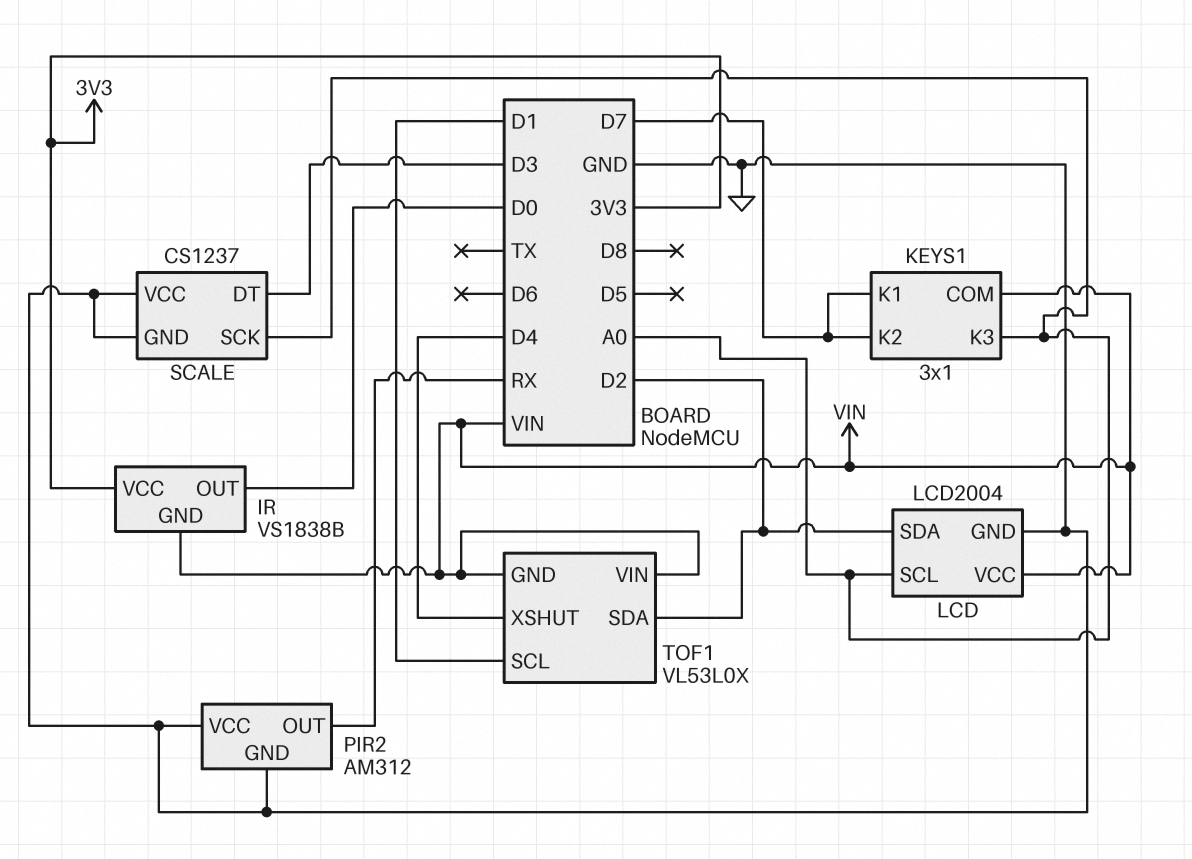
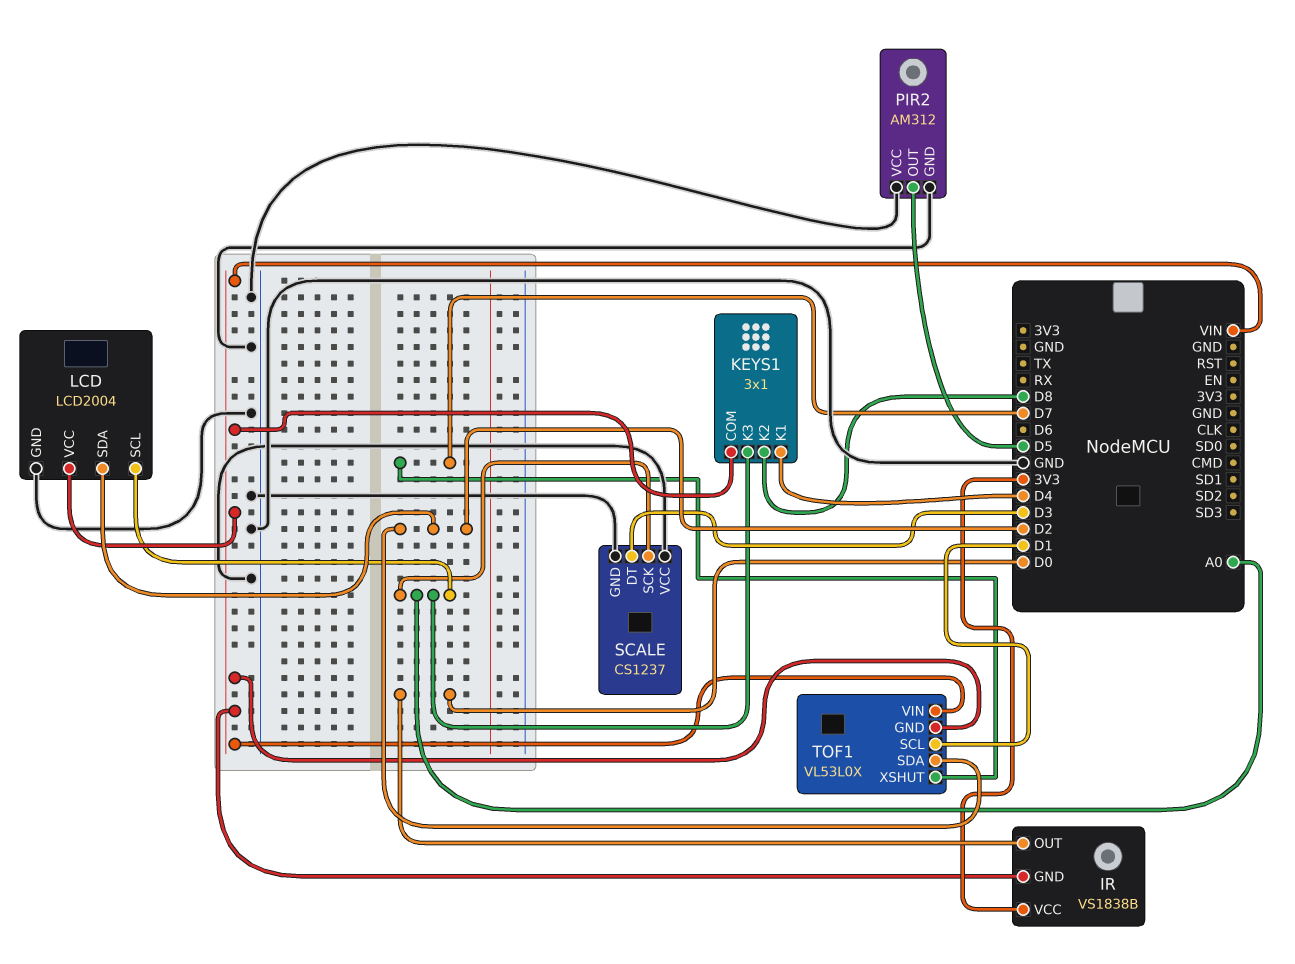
KEYS1 pin K1: D7 -> D4
KEYS1 pin K2: D7 -> D8
PIR2 pin OUT: RX -> D5
TOF1 pin XSHUT: D4 -> D7

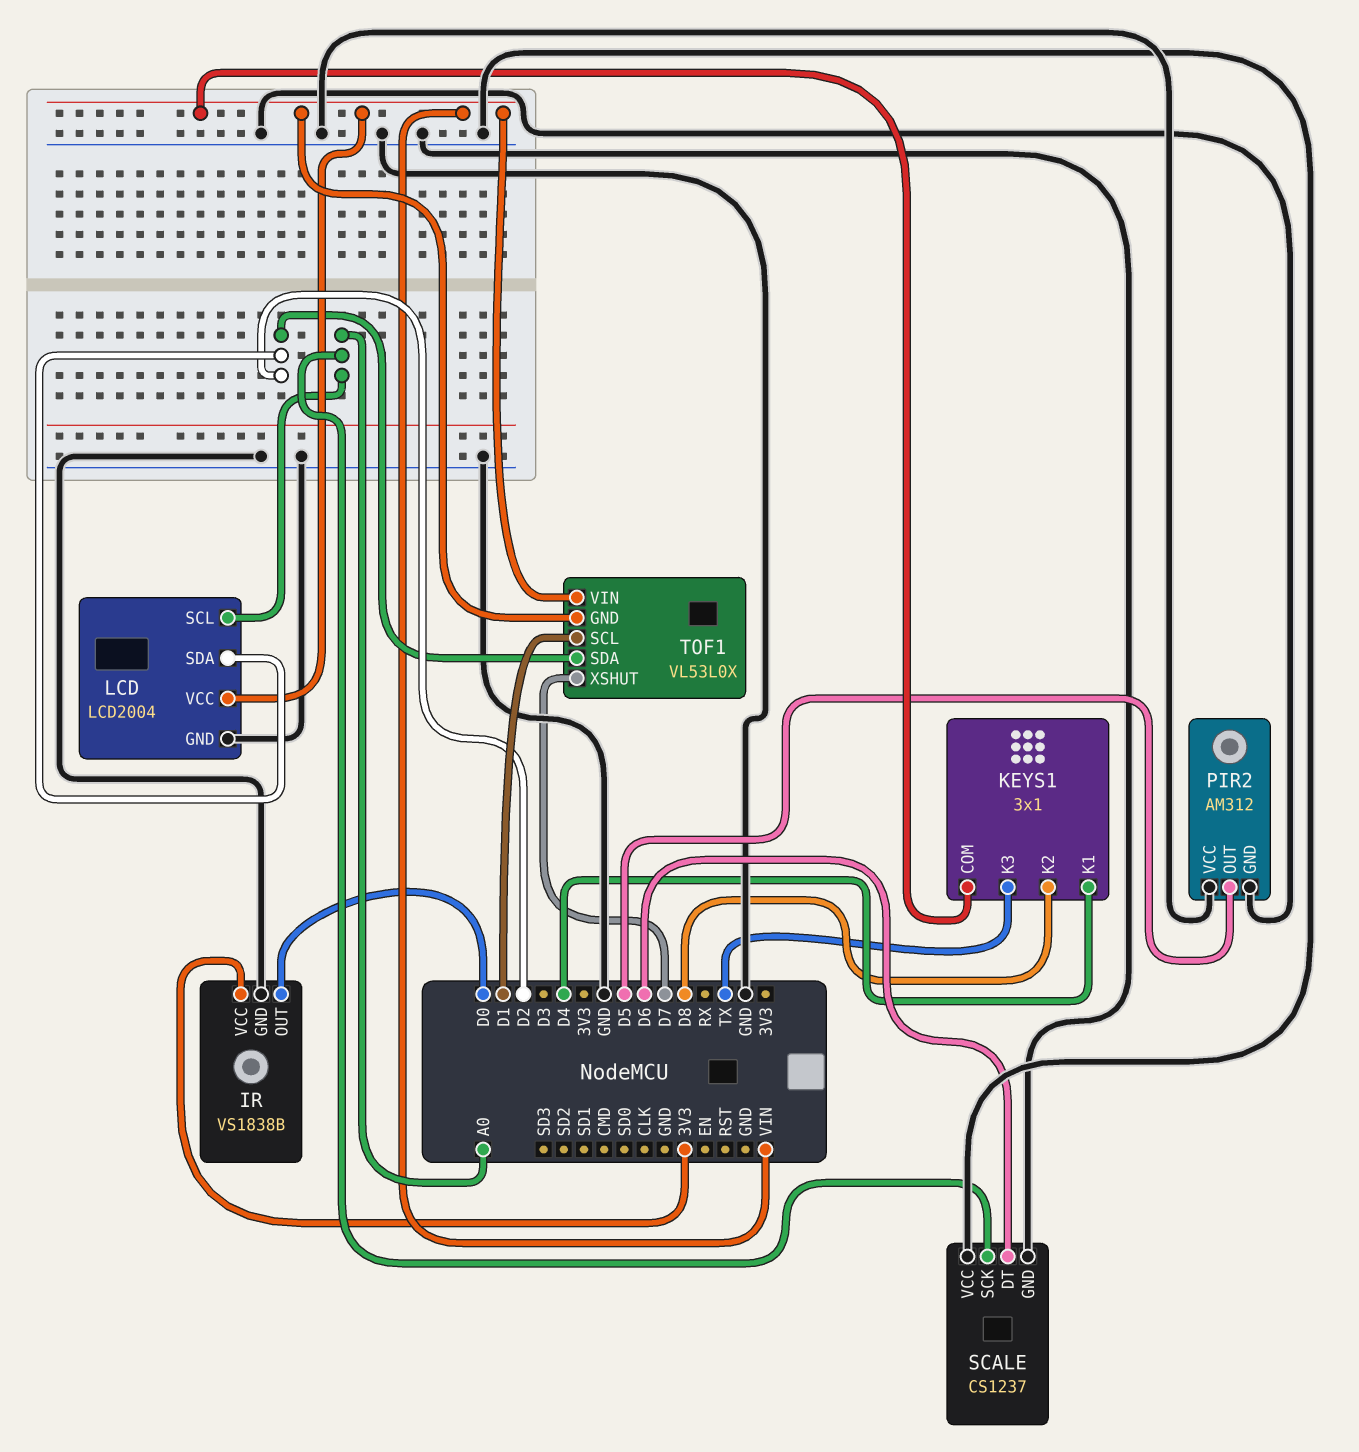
IR pin GND: VIN -> GND
KEYS1 pin K3: A0 -> TX
SCALE pin DT: D3 -> D6

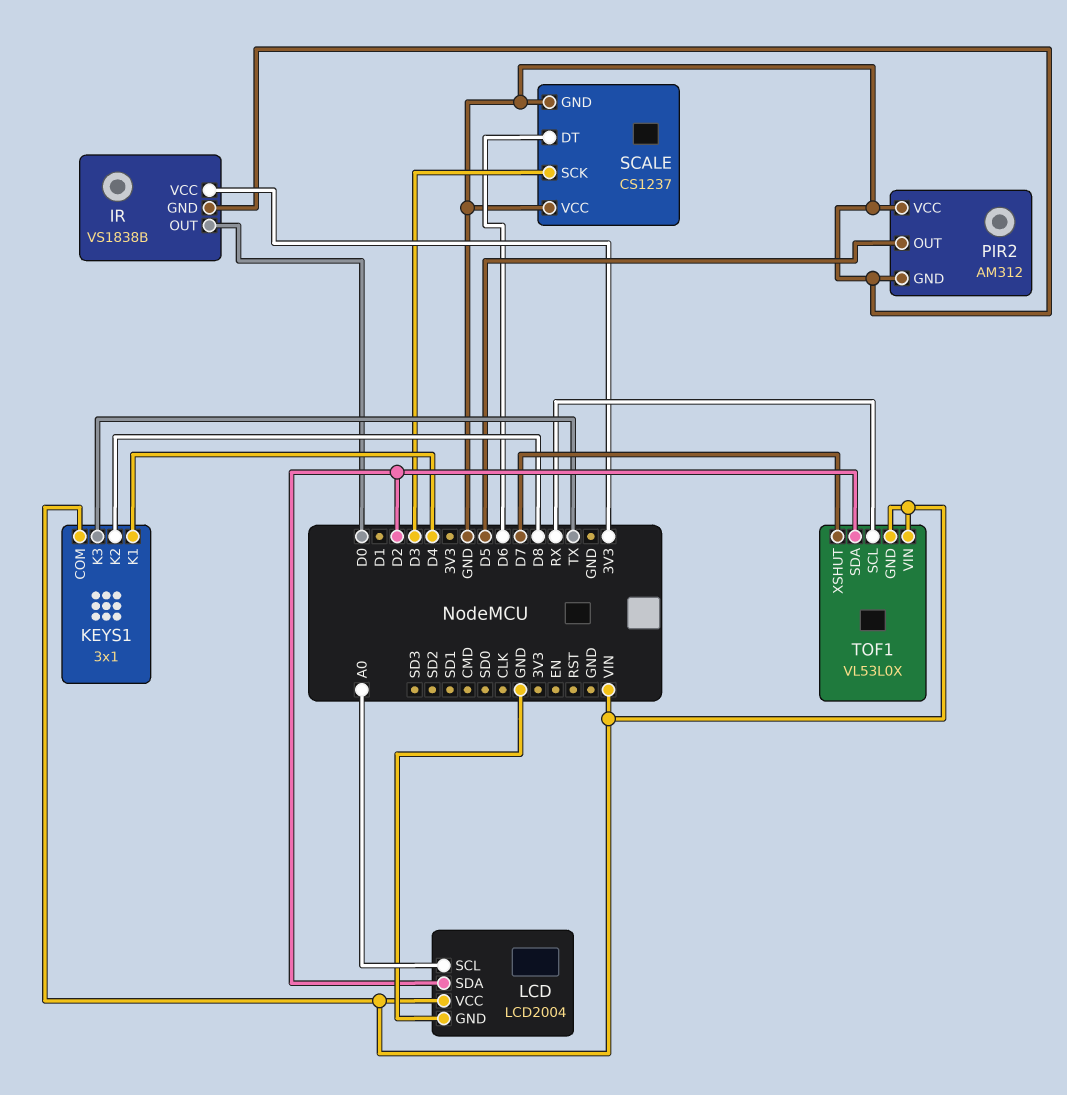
SCALE pin SCK: A0 -> D3
TOF1 pin SCL: D1 -> RX

